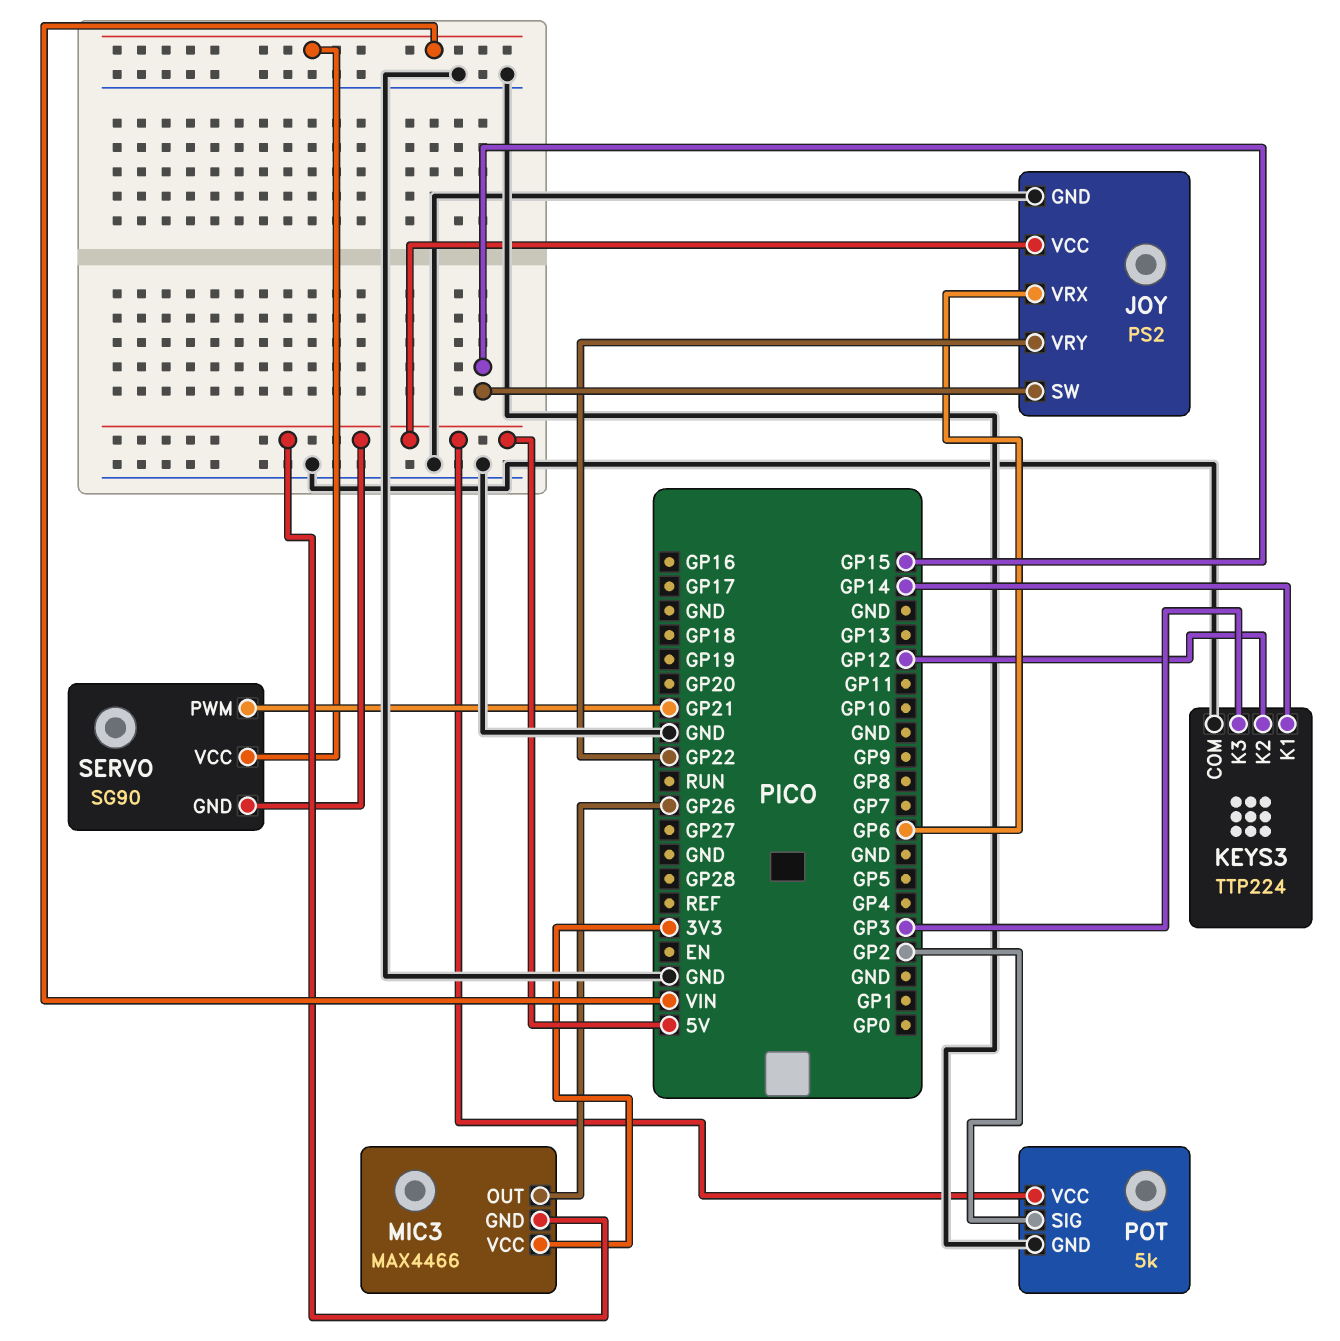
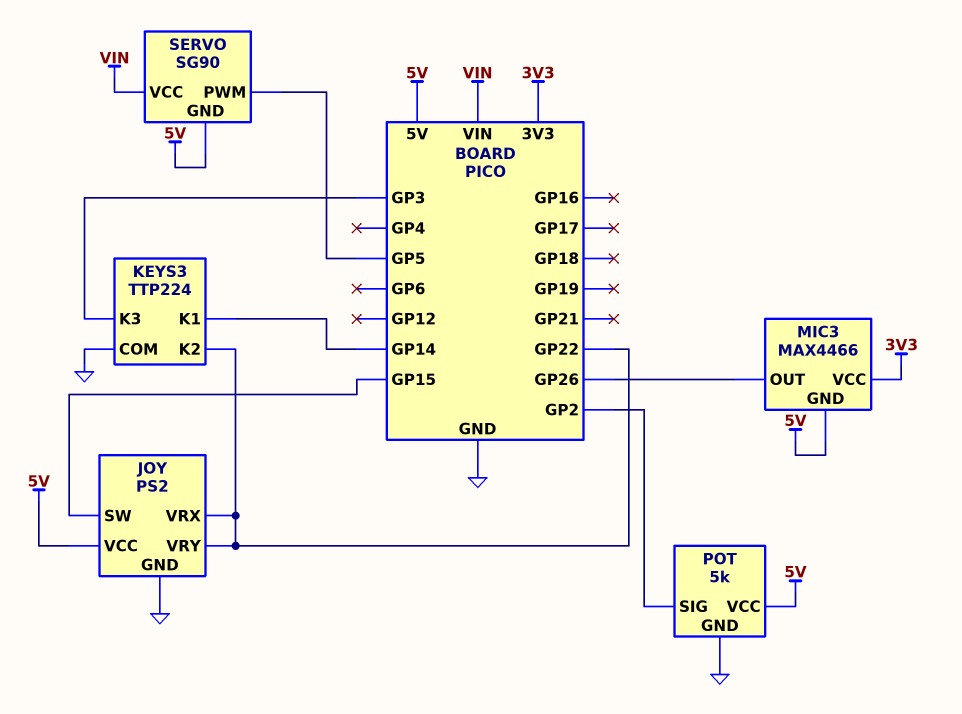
JOY pin VRX: GP6 -> GP22
KEYS3 pin K2: GP12 -> GP22
SERVO pin PWM: GP21 -> GP5

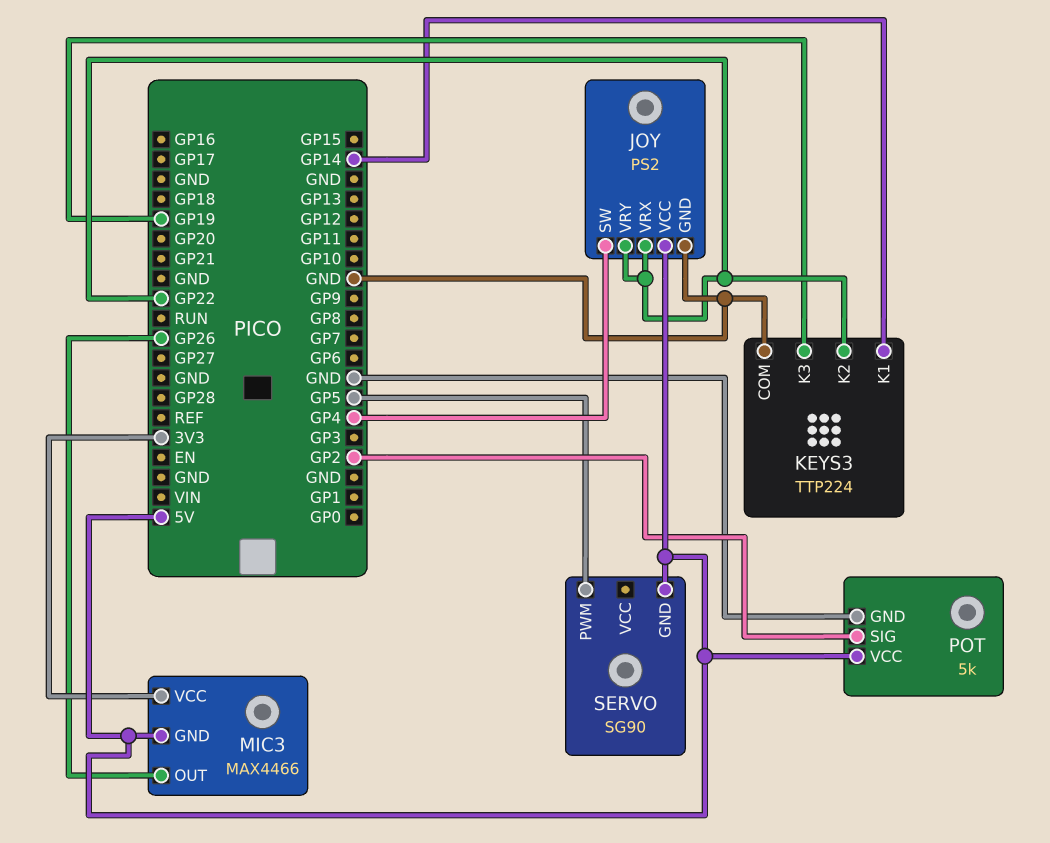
JOY pin SW: GP15 -> GP4
KEYS3 pin K3: GP3 -> GP19
SERVO pin VCC: VIN -> none

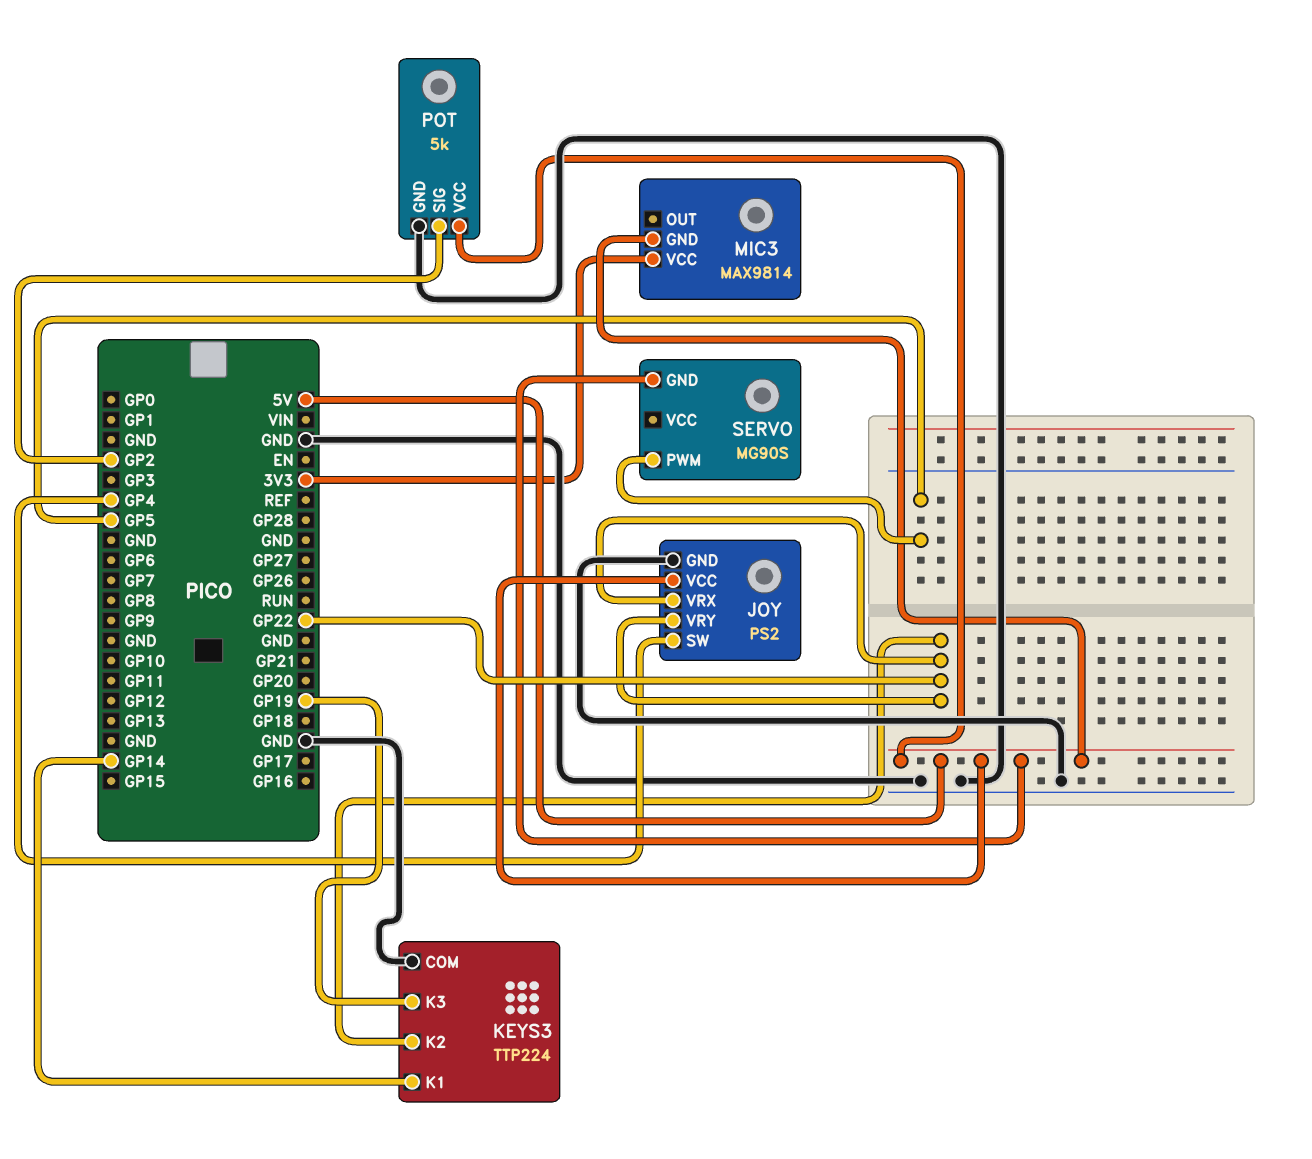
MIC3: MAX4466 -> MAX9814
MIC3 pin OUT: GP26 -> none
SERVO: SG90 -> MG90S

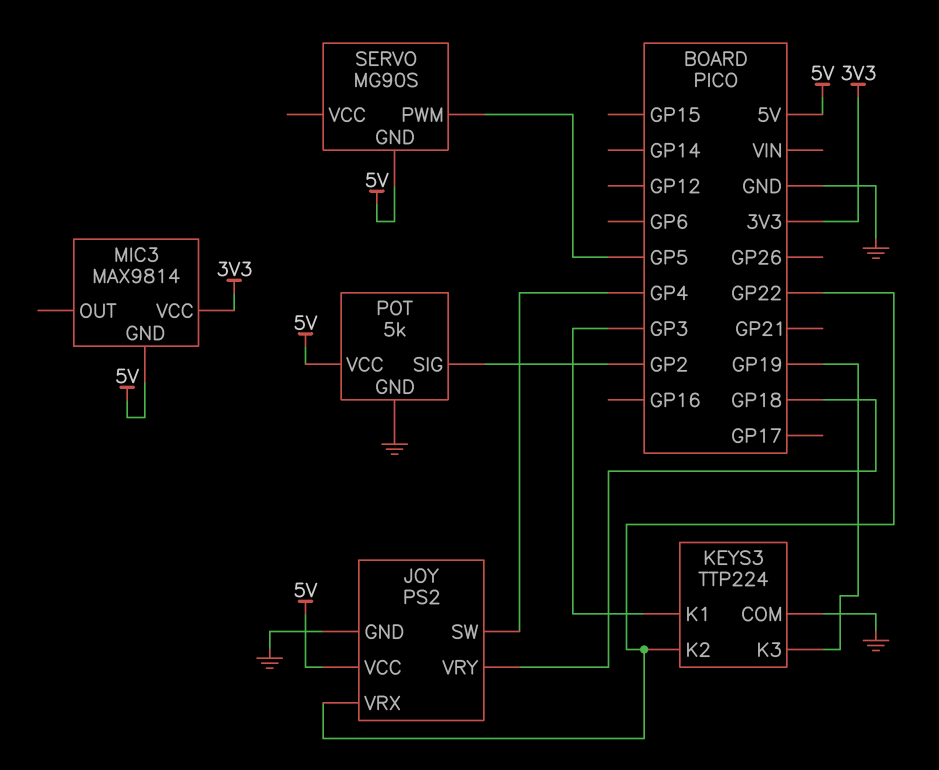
JOY pin VRY: GP22 -> GP18
KEYS3 pin K1: GP14 -> GP3

